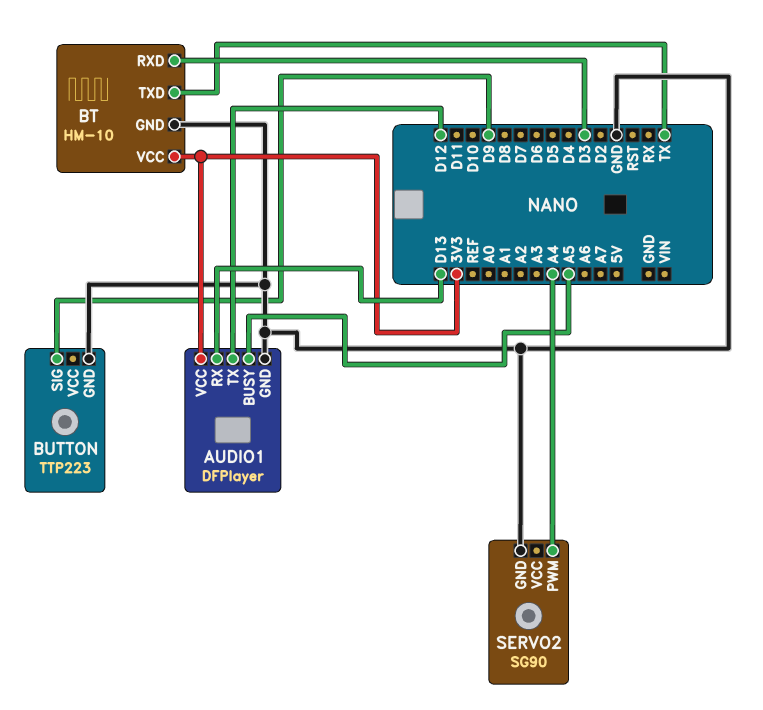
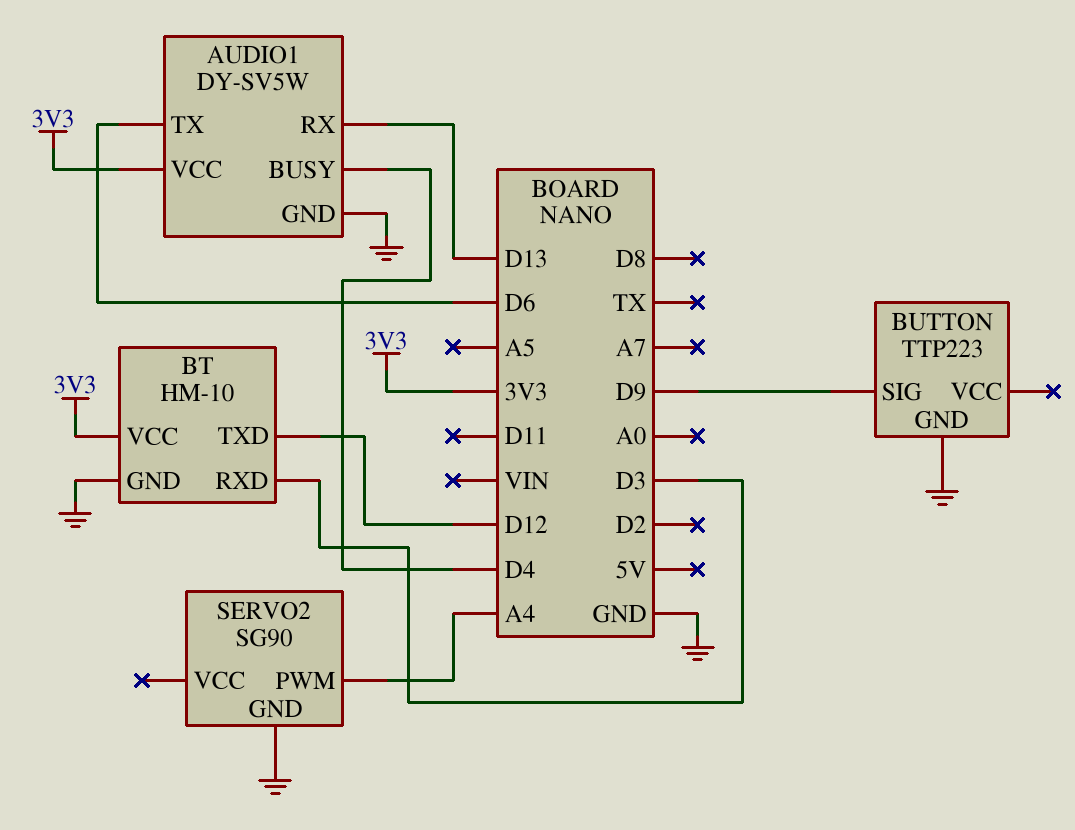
AUDIO1: DFPlayer -> DY-SV5W
AUDIO1 pin BUSY: A5 -> D4
AUDIO1 pin TX: D12 -> D6
BT pin TXD: TX -> D12

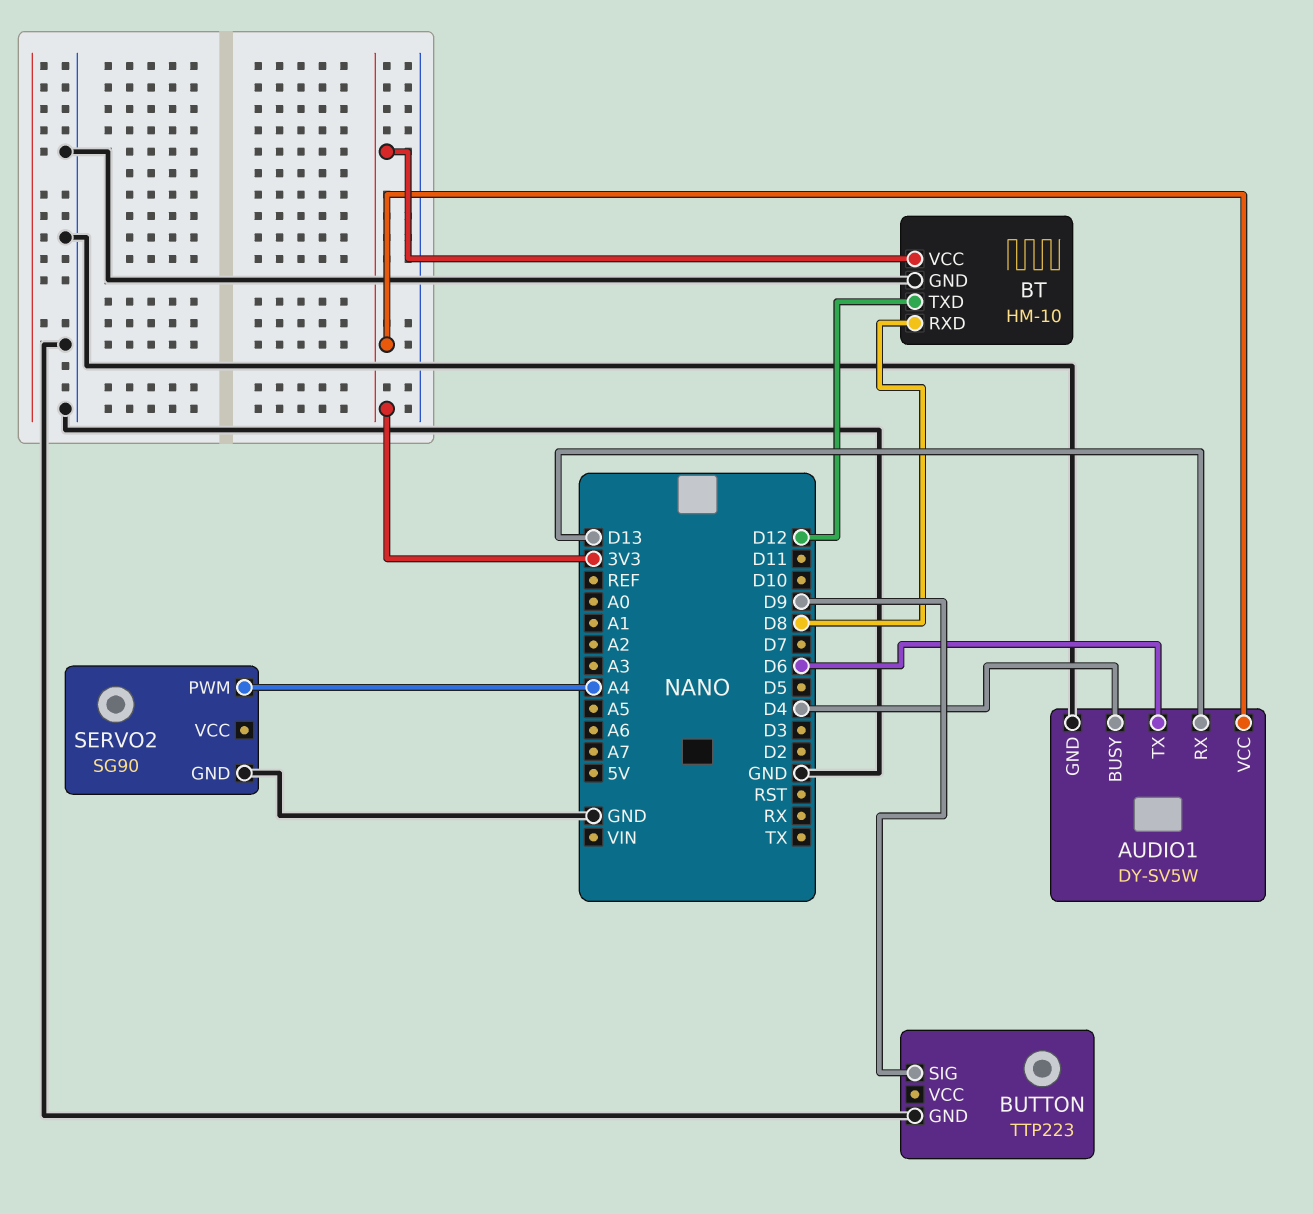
BT pin RXD: D3 -> D8

